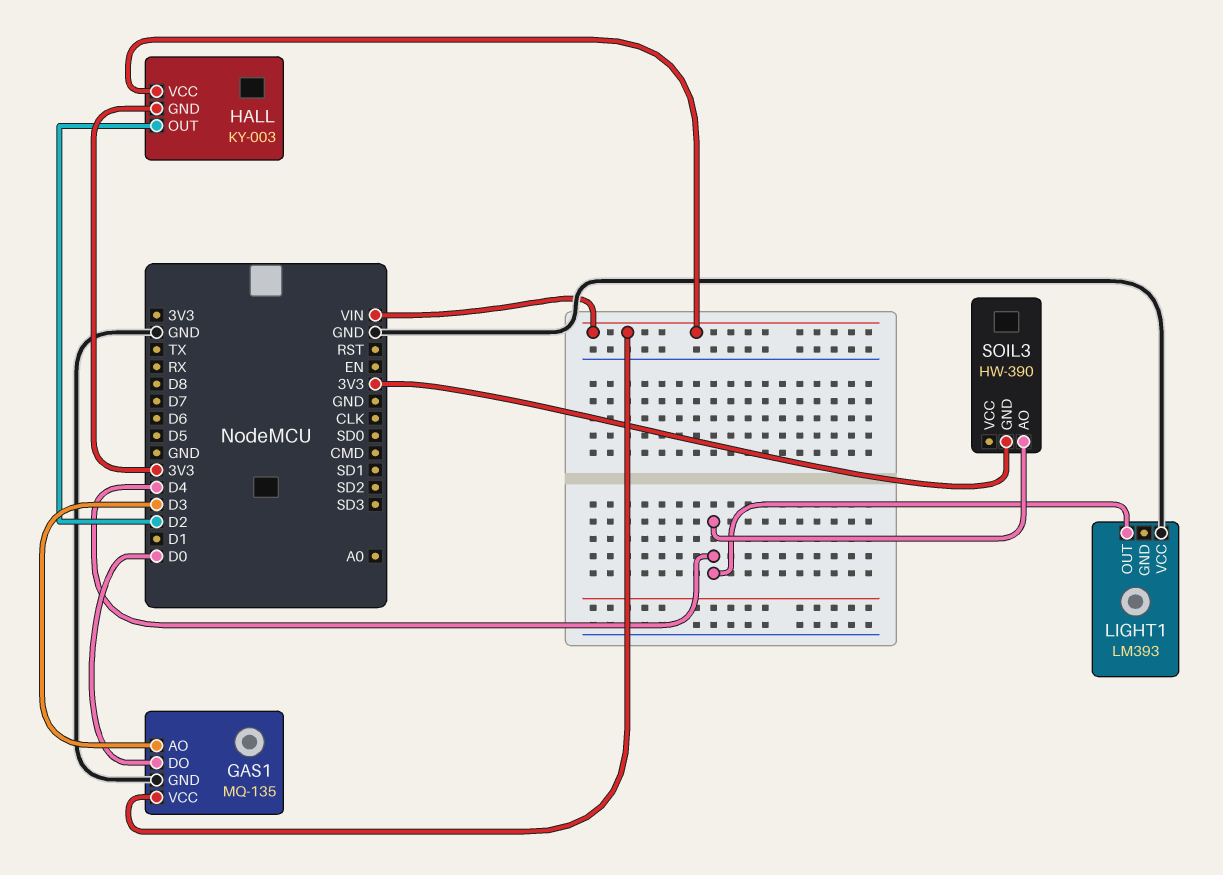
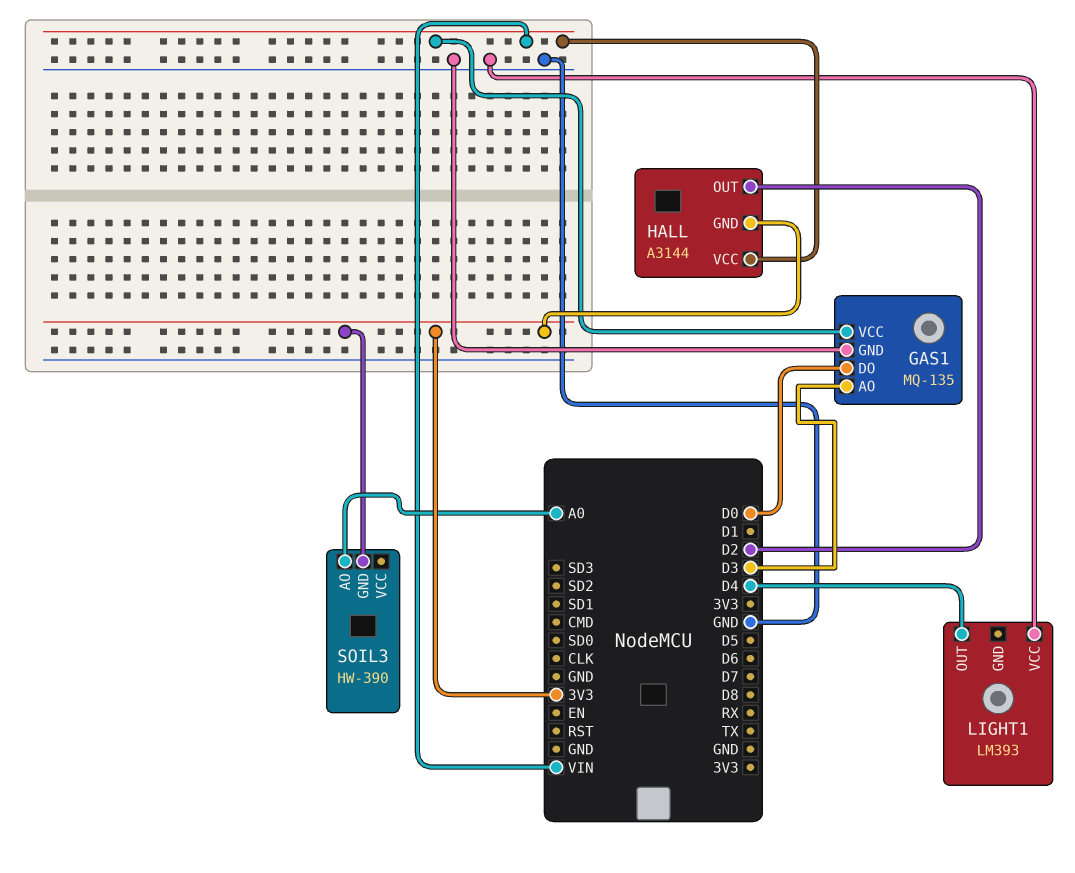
HALL: KY-003 -> A3144
SOIL3 pin AO: D4 -> A0

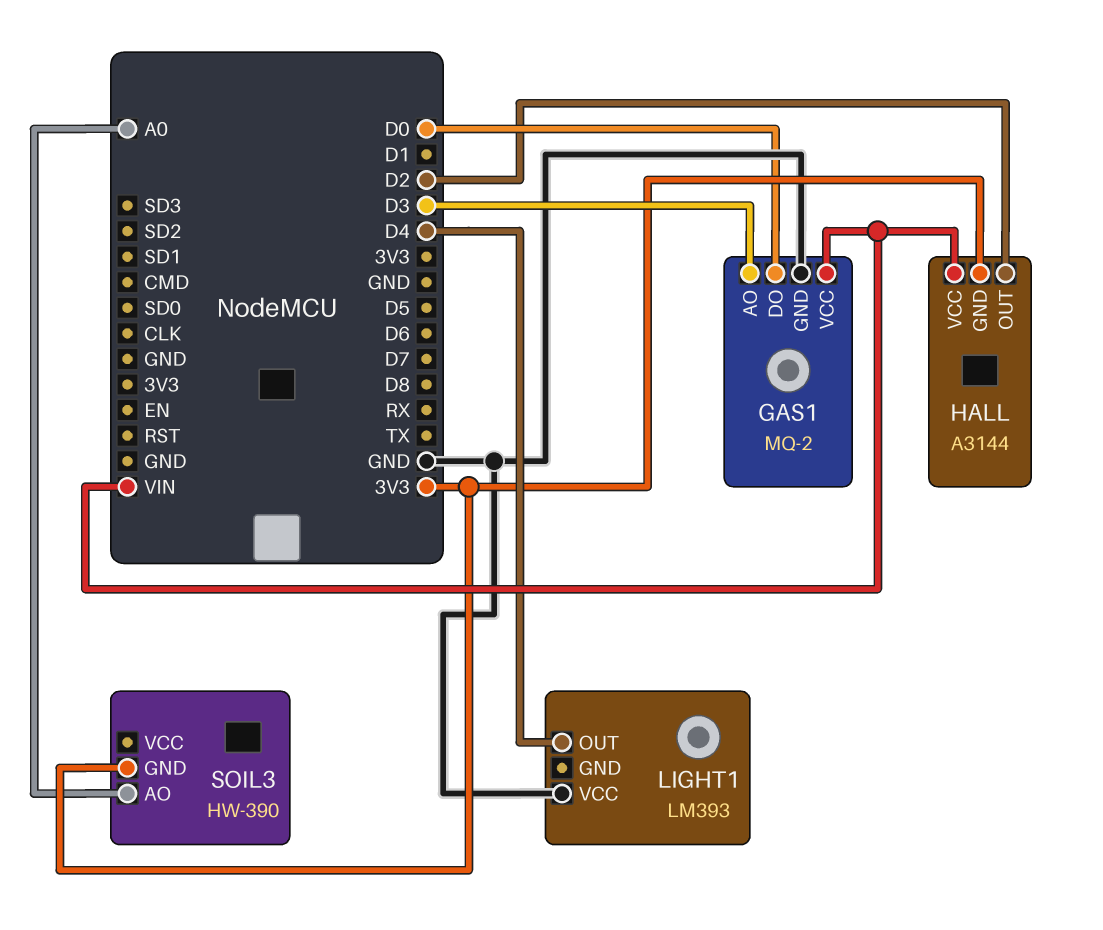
GAS1: MQ-135 -> MQ-2

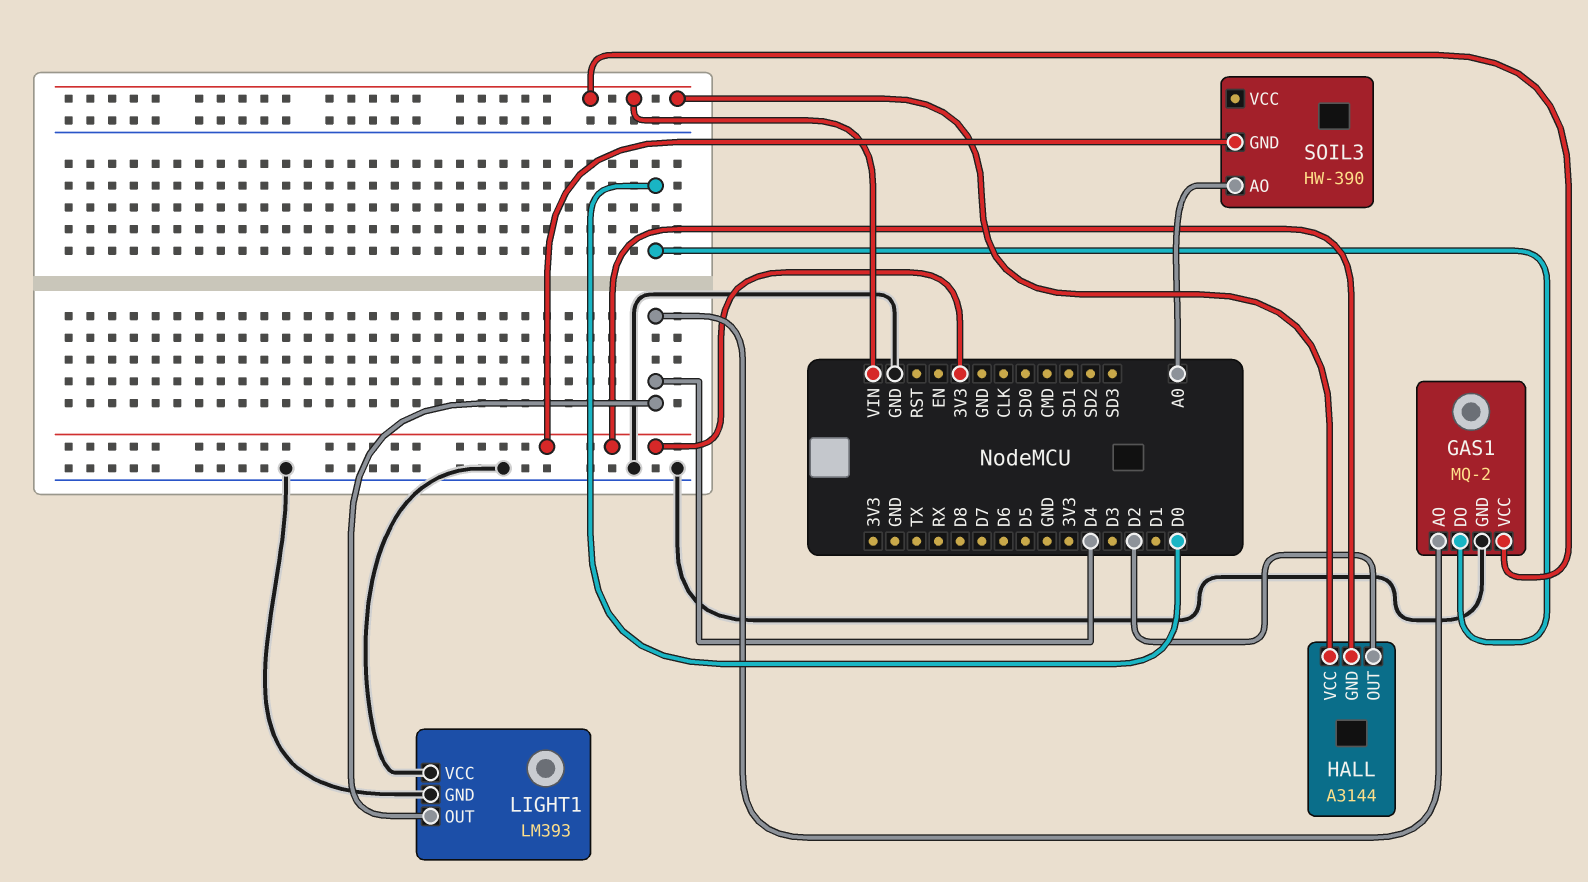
GAS1 pin AO: D3 -> D4
LIGHT1 pin GND: none -> GND

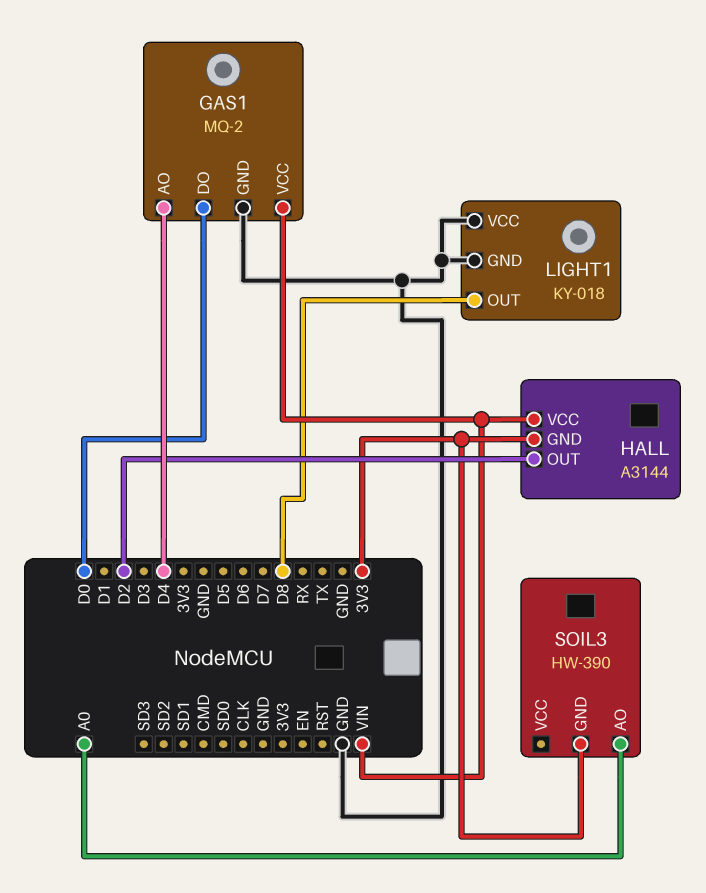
LIGHT1: LM393 -> KY-018
LIGHT1 pin OUT: D4 -> D8

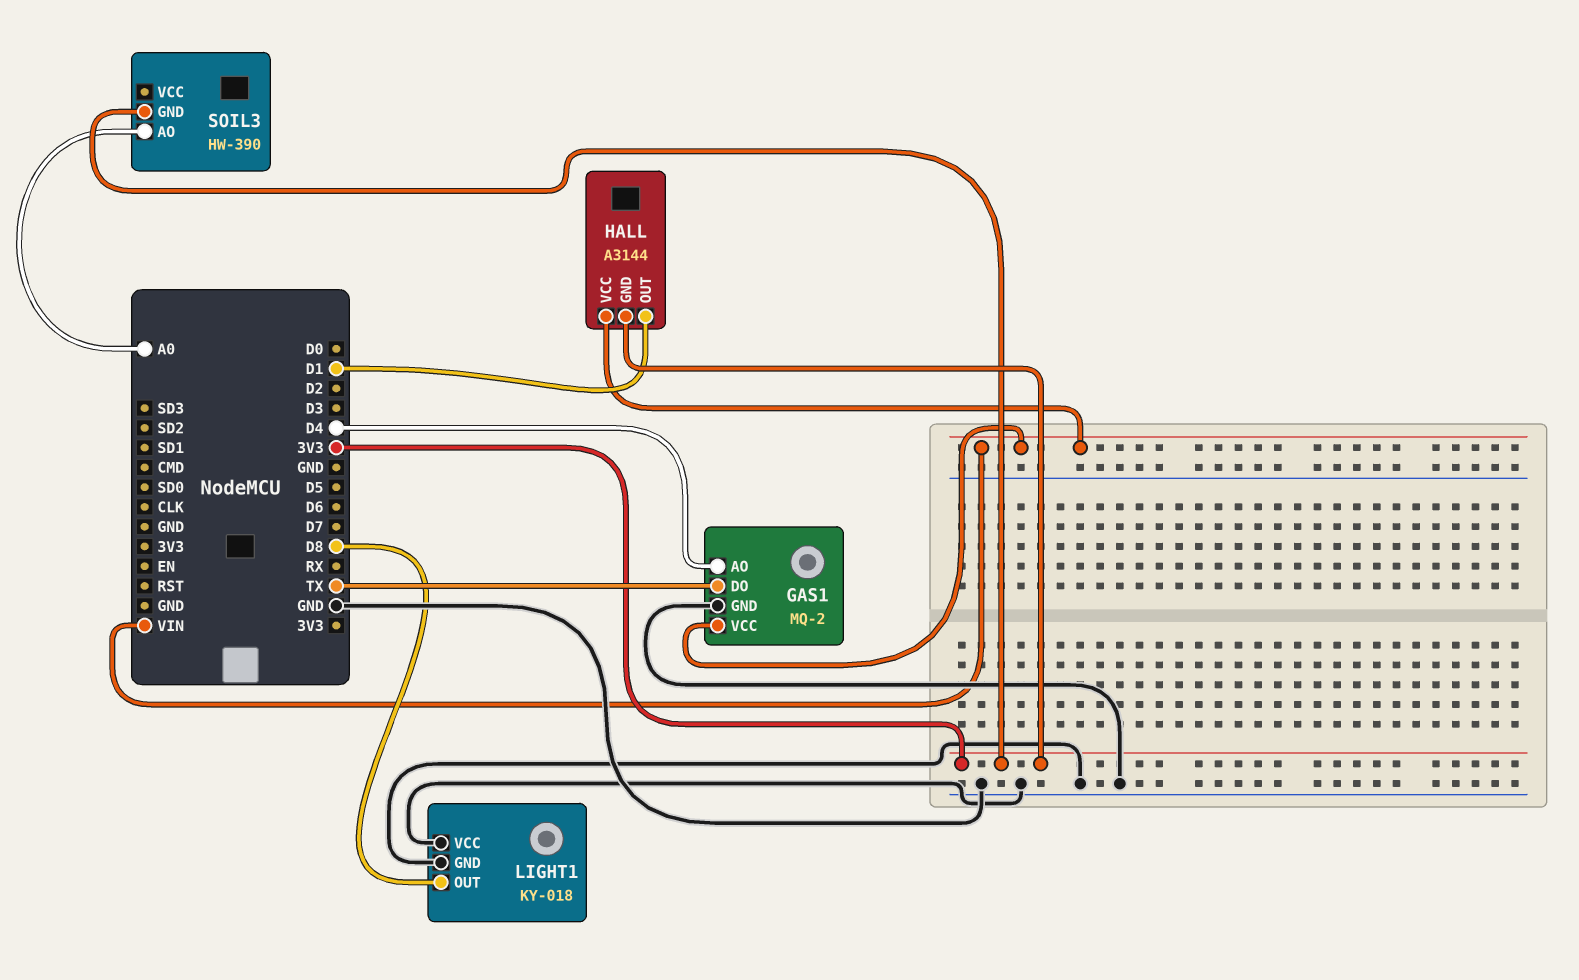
GAS1 pin DO: D0 -> TX
HALL pin OUT: D2 -> D1

